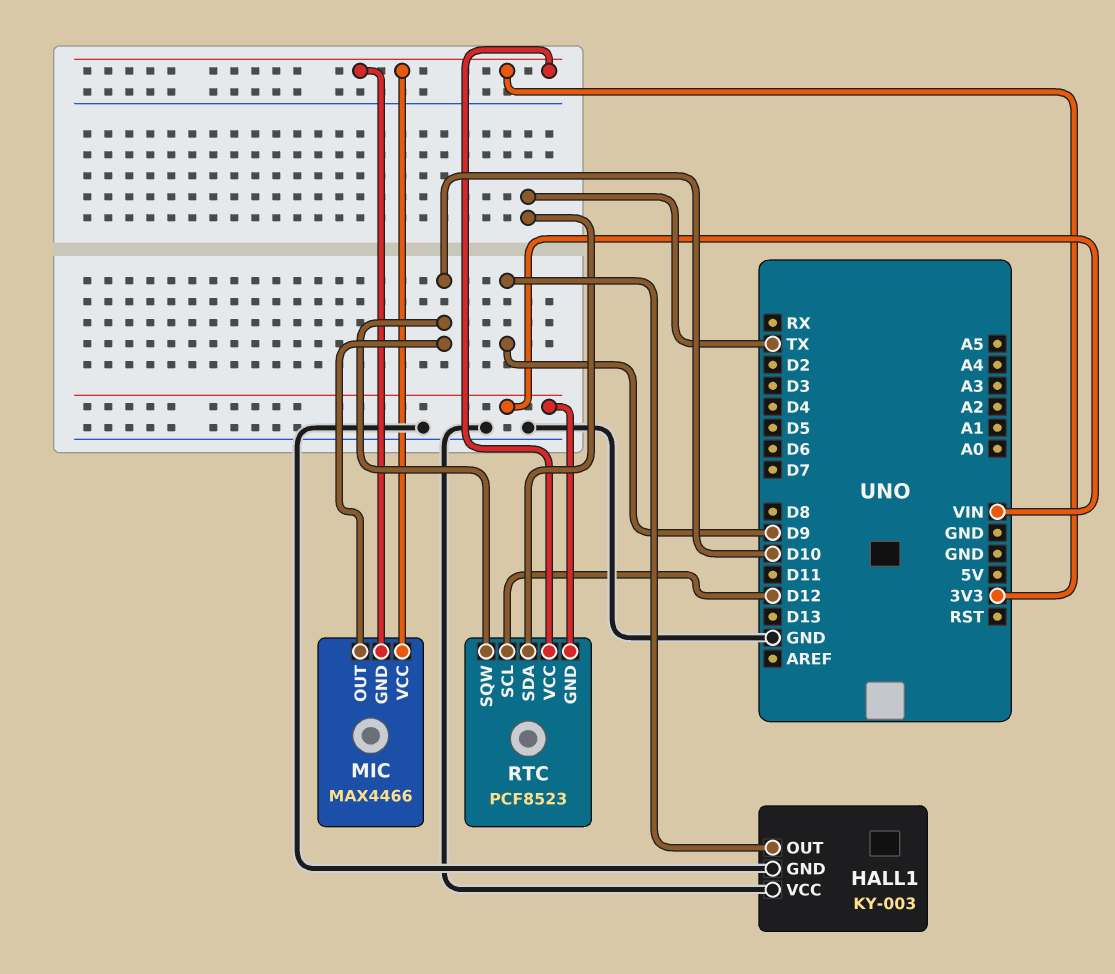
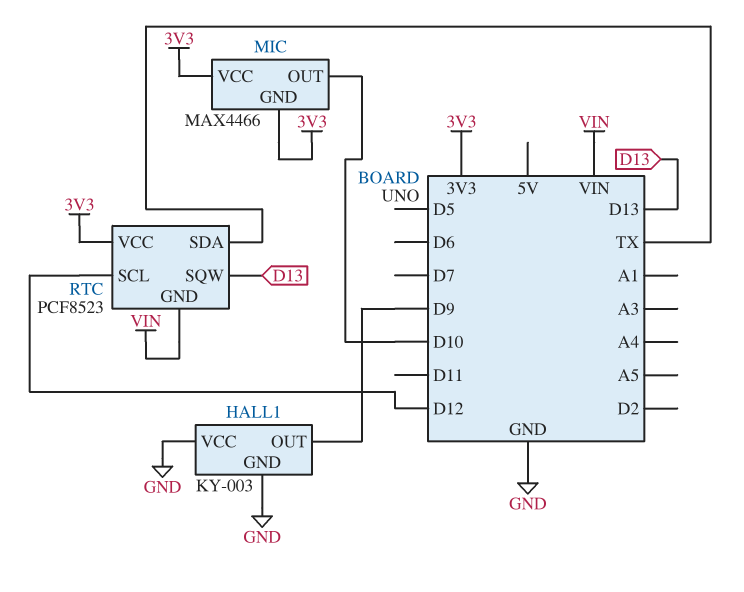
RTC pin SQW: D10 -> D13

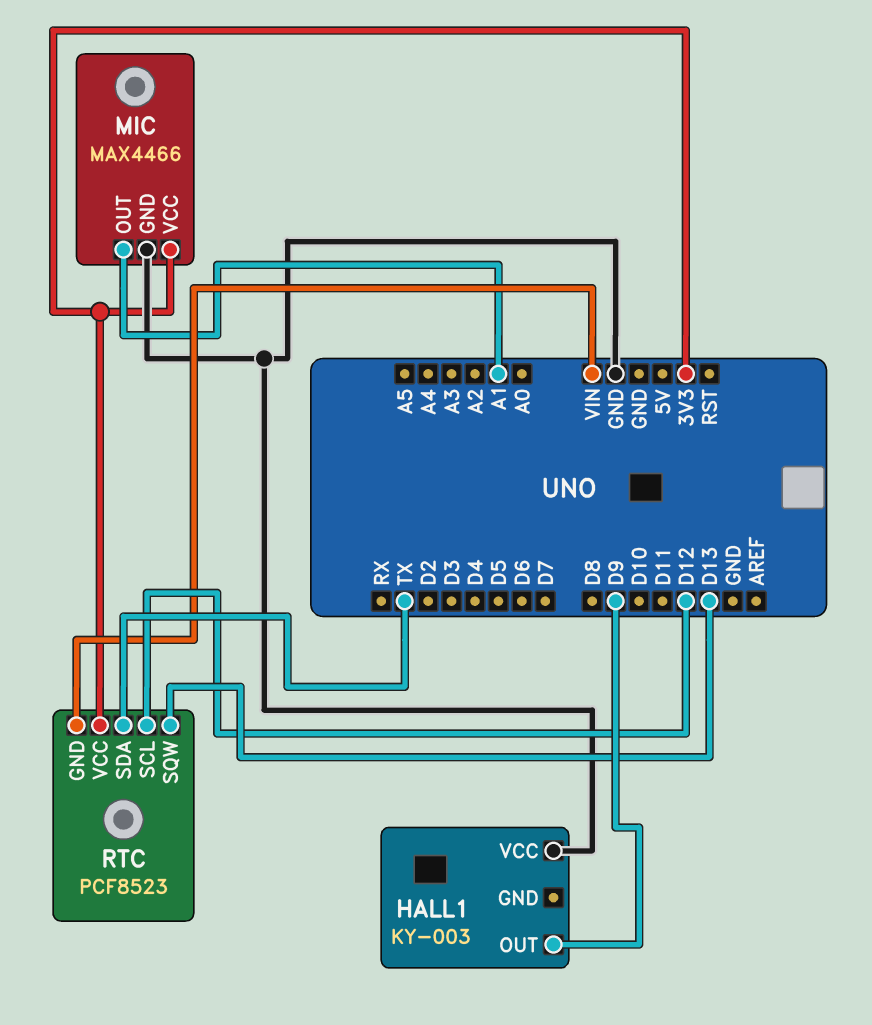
HALL1 pin GND: GND -> none
MIC pin GND: 3V3 -> GND
MIC pin OUT: D10 -> A1

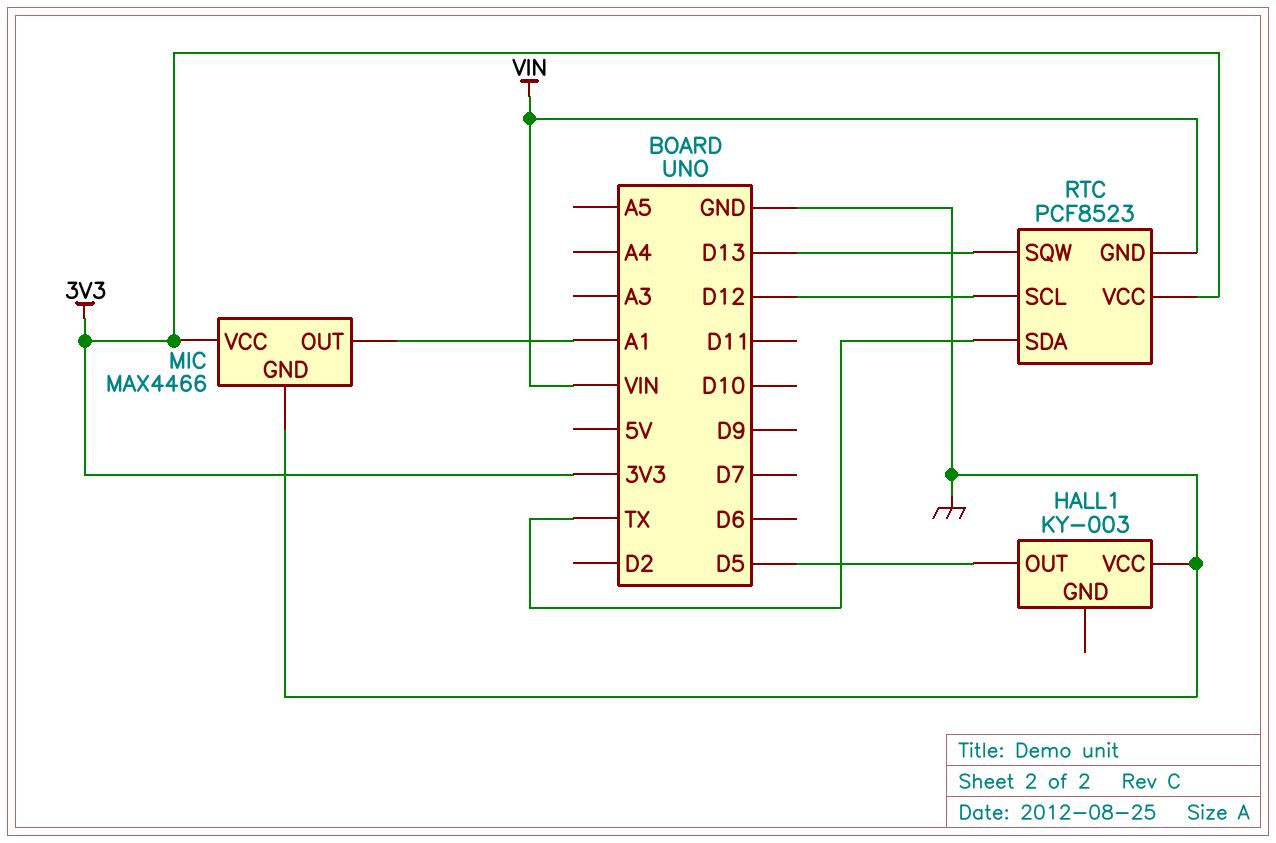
HALL1 pin OUT: D9 -> D5

